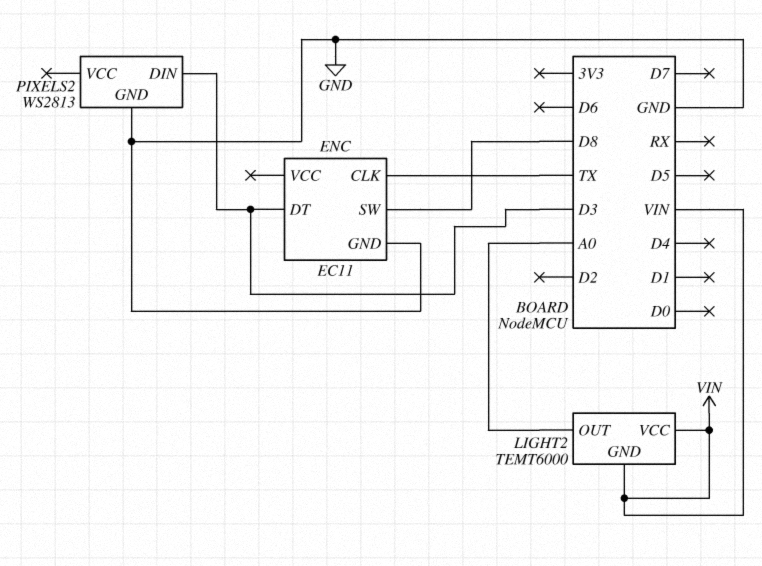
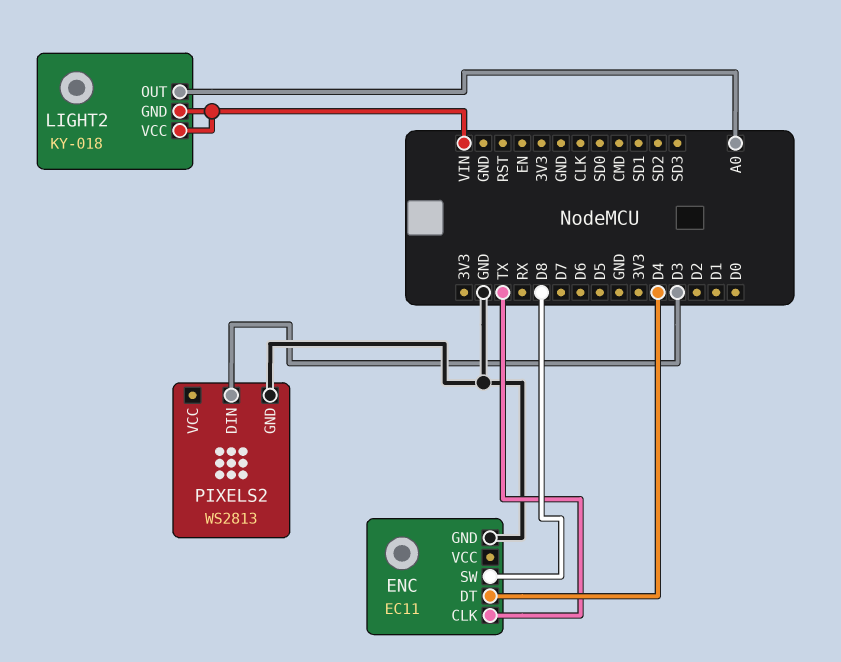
ENC pin DT: D3 -> D4
LIGHT2: TEMT6000 -> KY-018

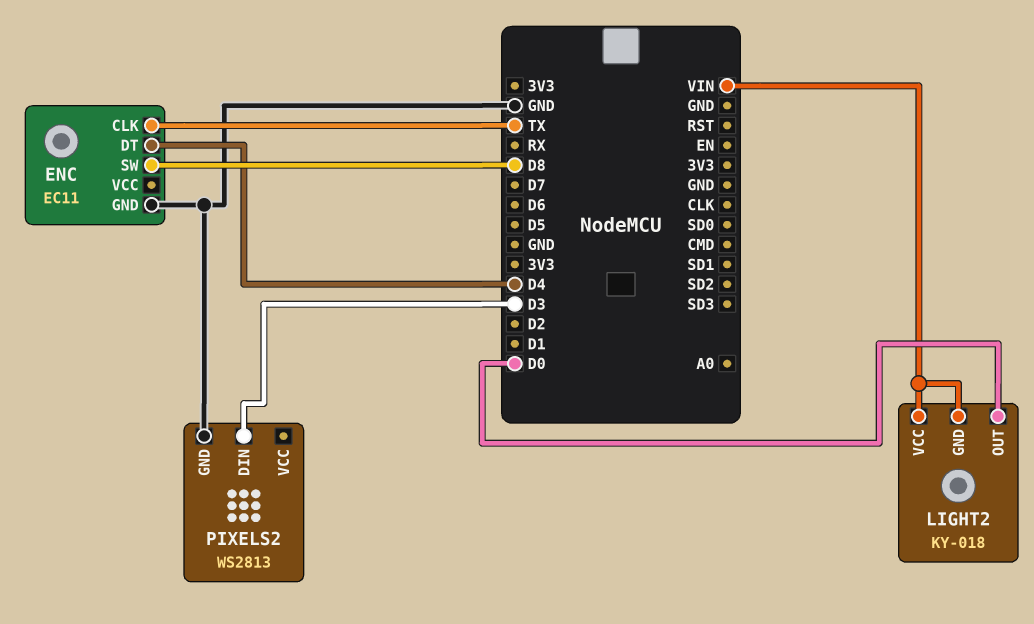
LIGHT2 pin OUT: A0 -> D0

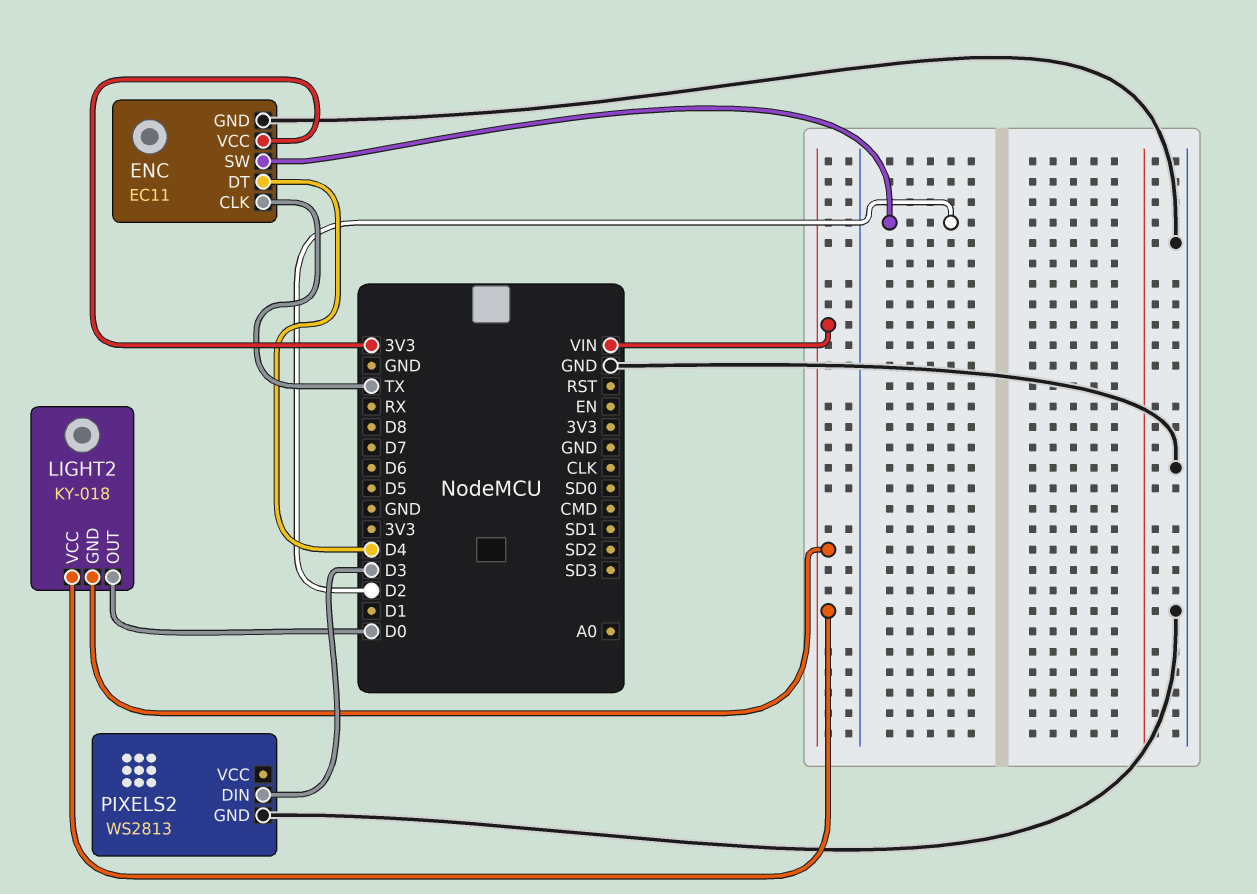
ENC pin SW: D8 -> D2
ENC pin VCC: none -> 3V3

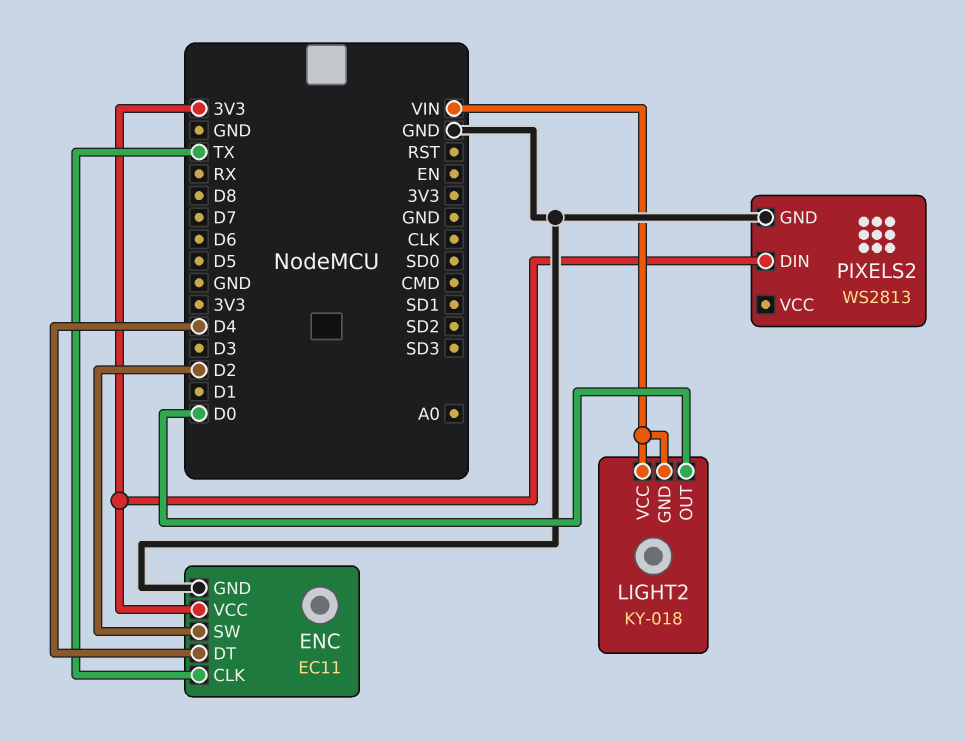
PIXELS2 pin DIN: D3 -> 3V3

